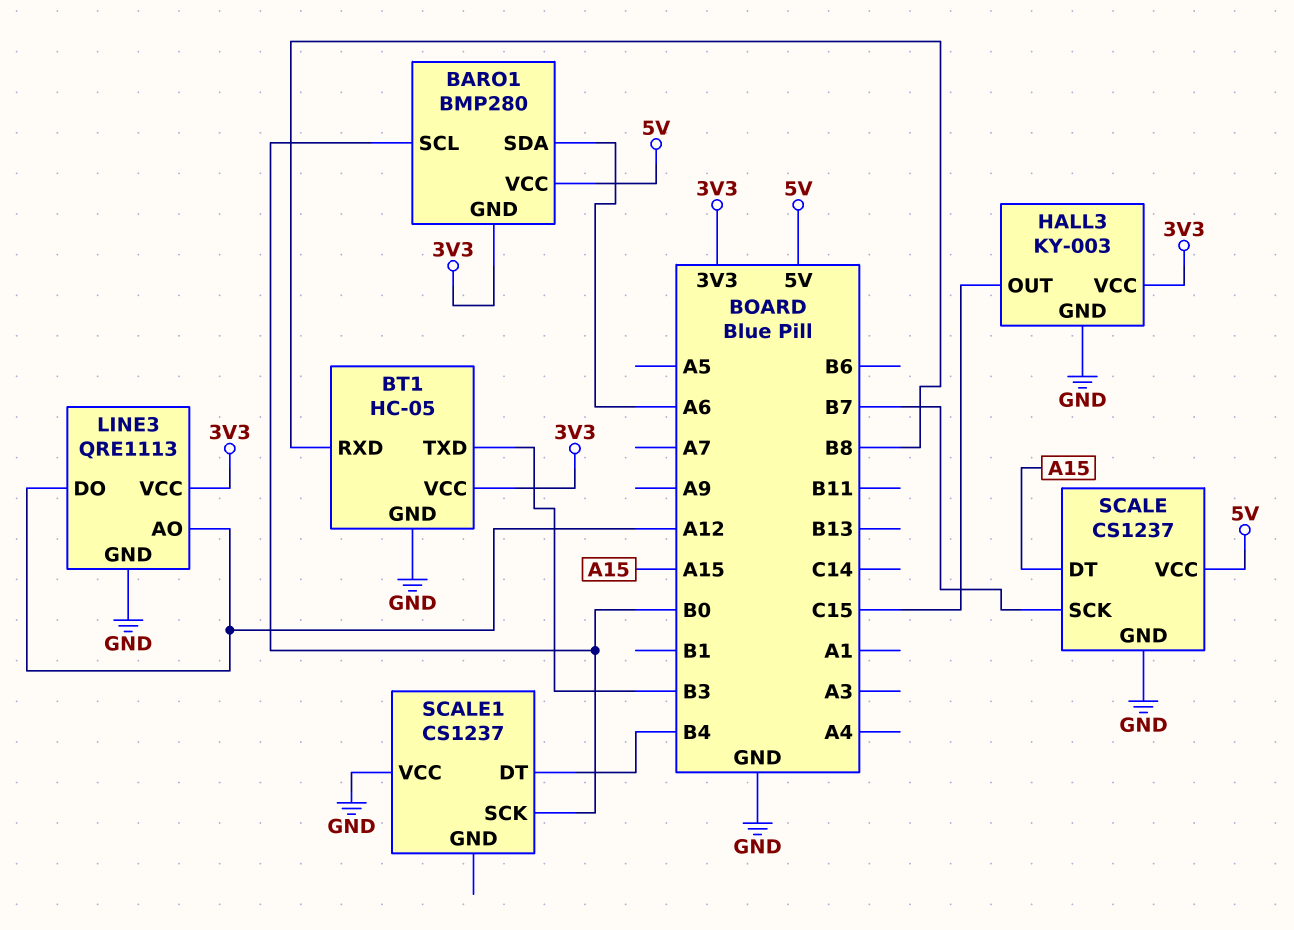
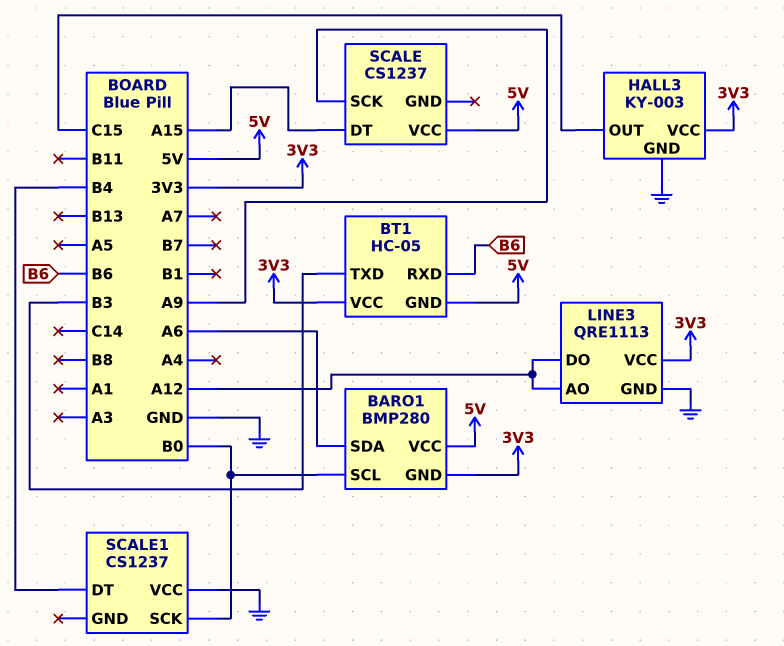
BT1 pin GND: GND -> 5V
BT1 pin RXD: B8 -> B6
SCALE pin GND: GND -> none
SCALE pin SCK: B7 -> A9

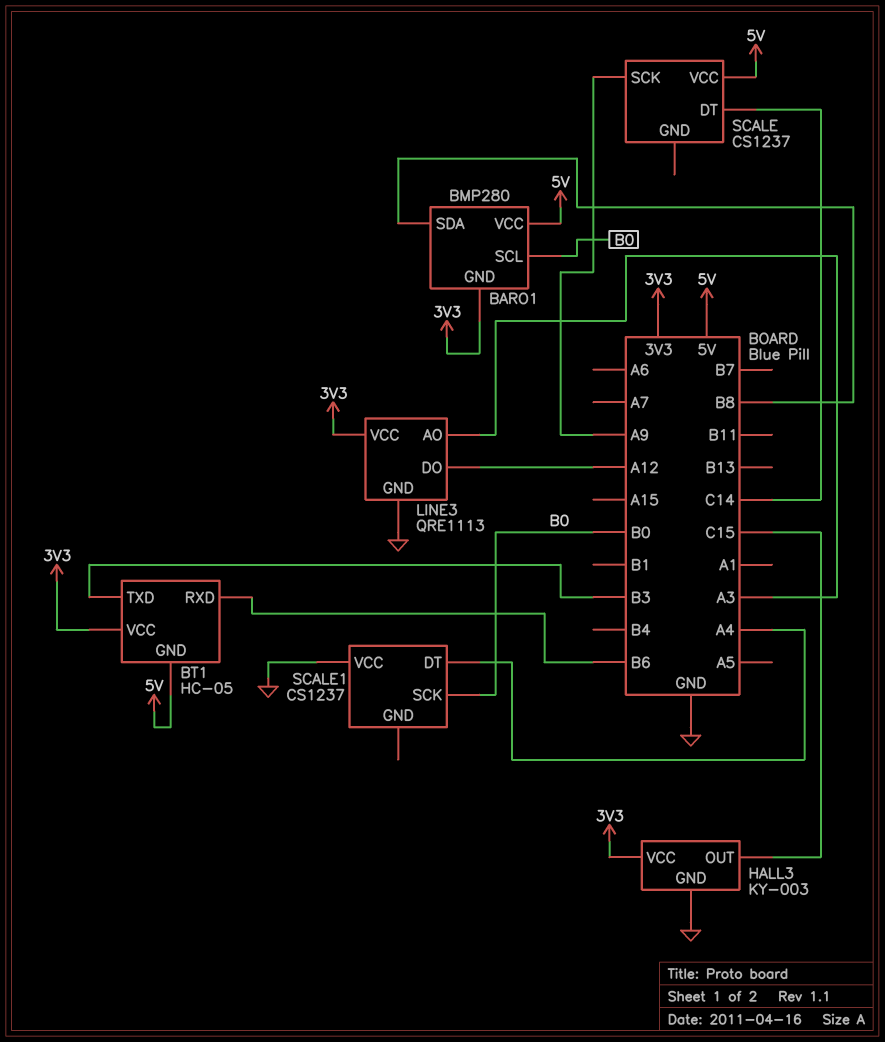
BARO1 pin SDA: A6 -> B8
LINE3 pin AO: A12 -> A3
SCALE pin DT: A15 -> C14
SCALE1 pin DT: B4 -> A4

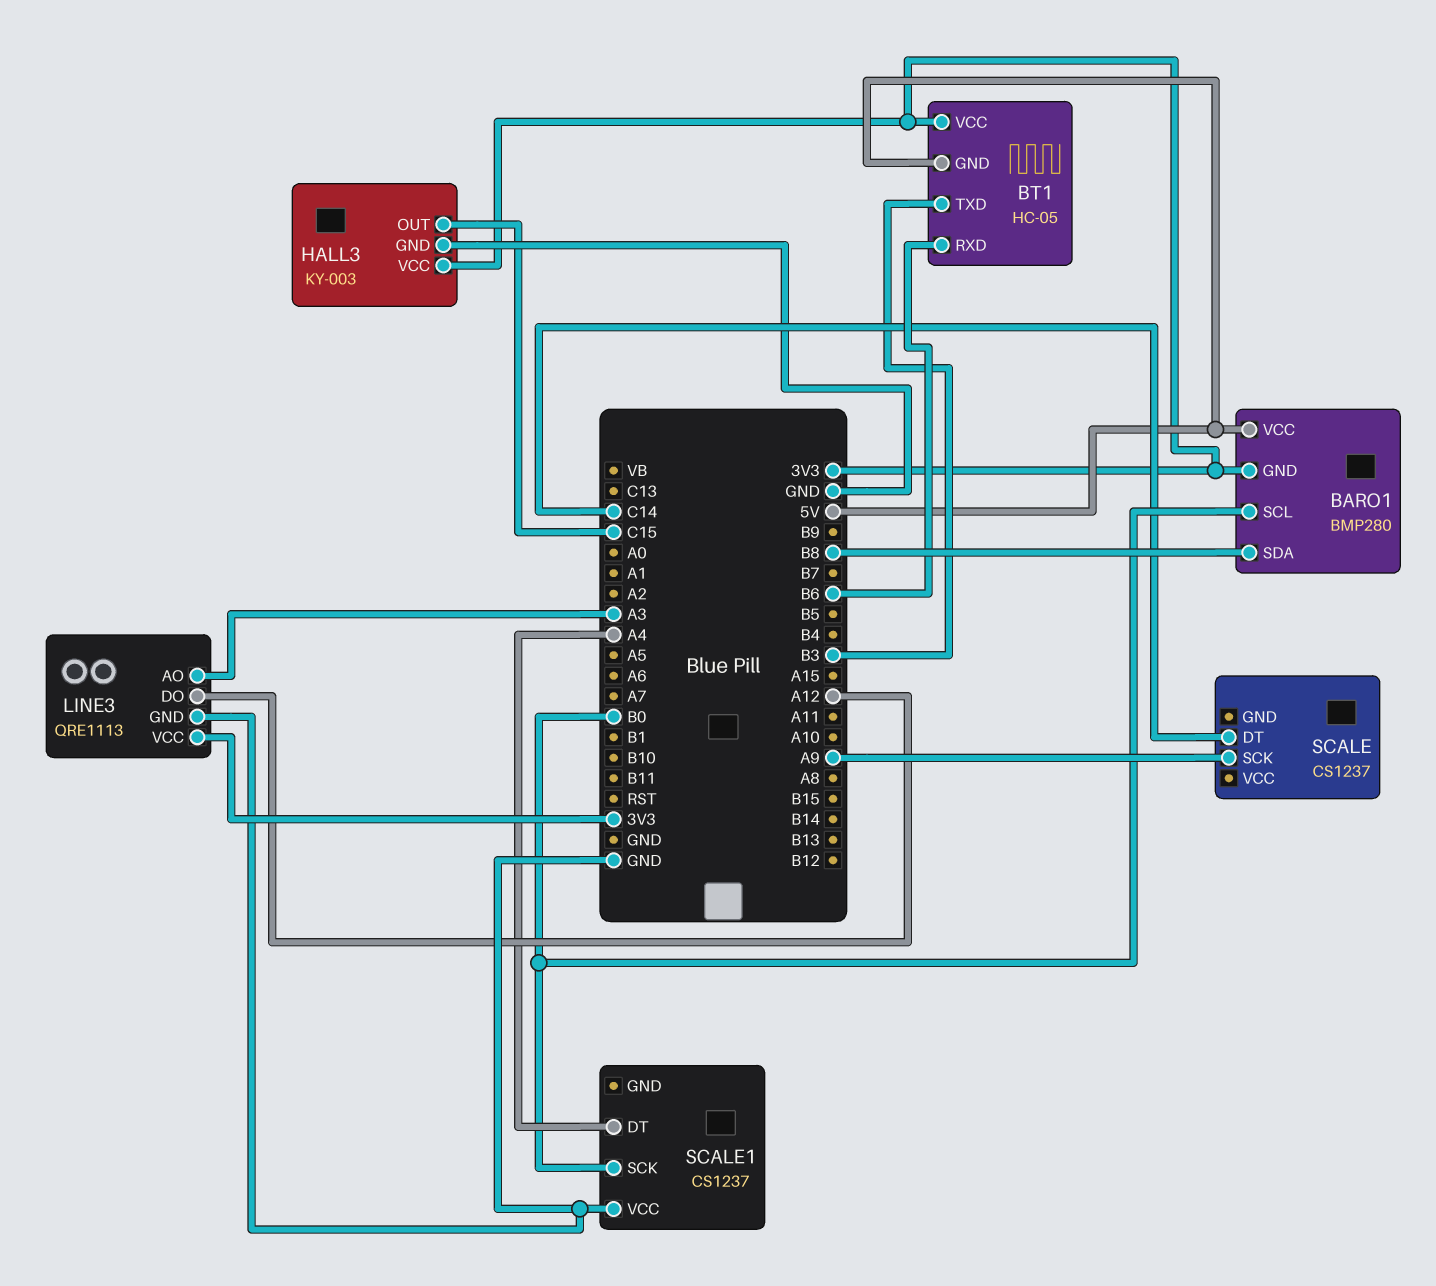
SCALE pin VCC: 5V -> none

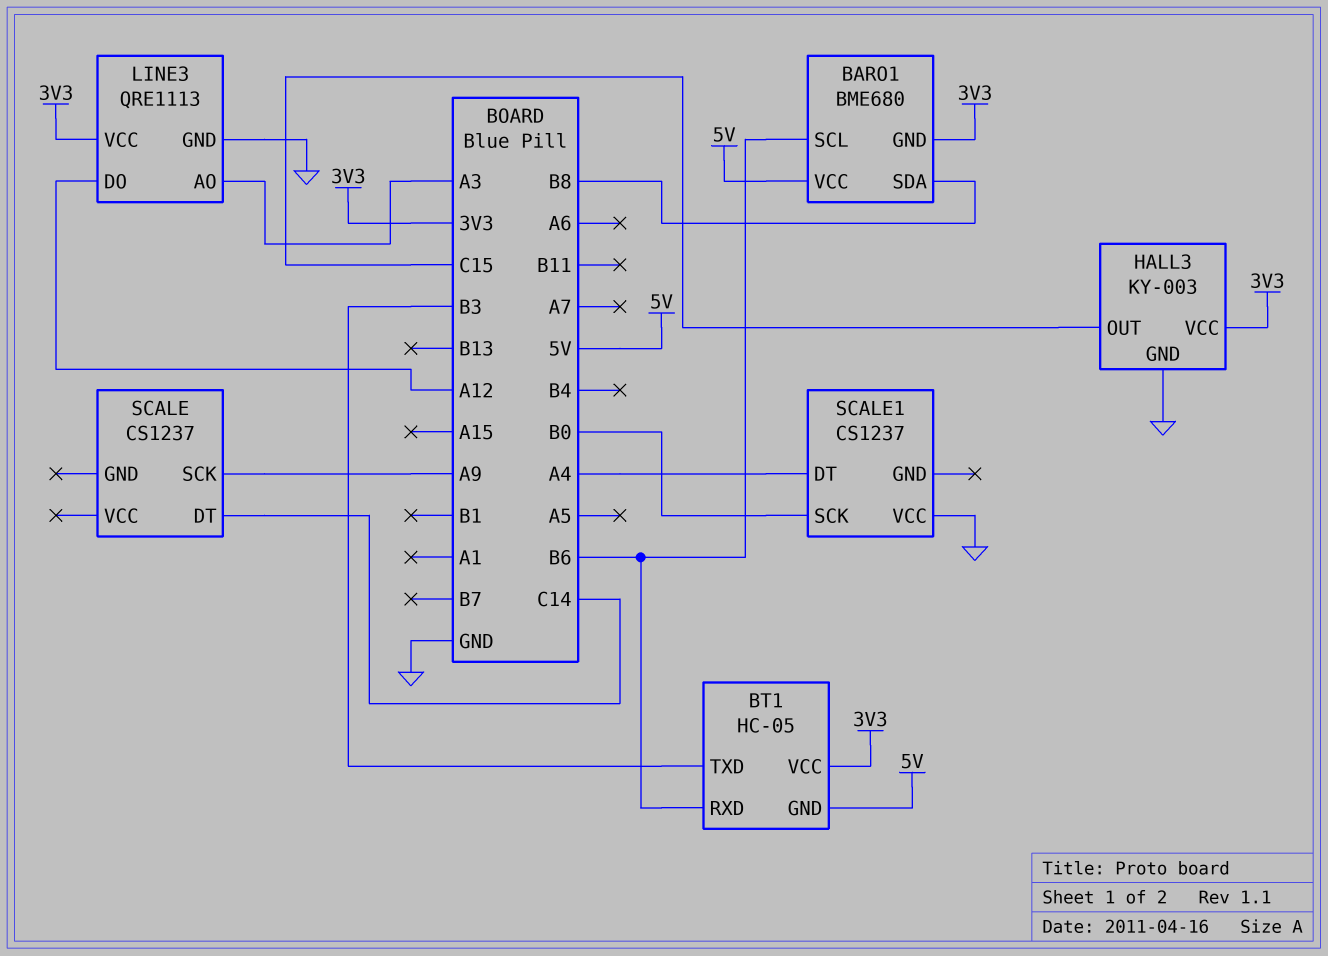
BARO1: BMP280 -> BME680
BARO1 pin SCL: B0 -> B6

